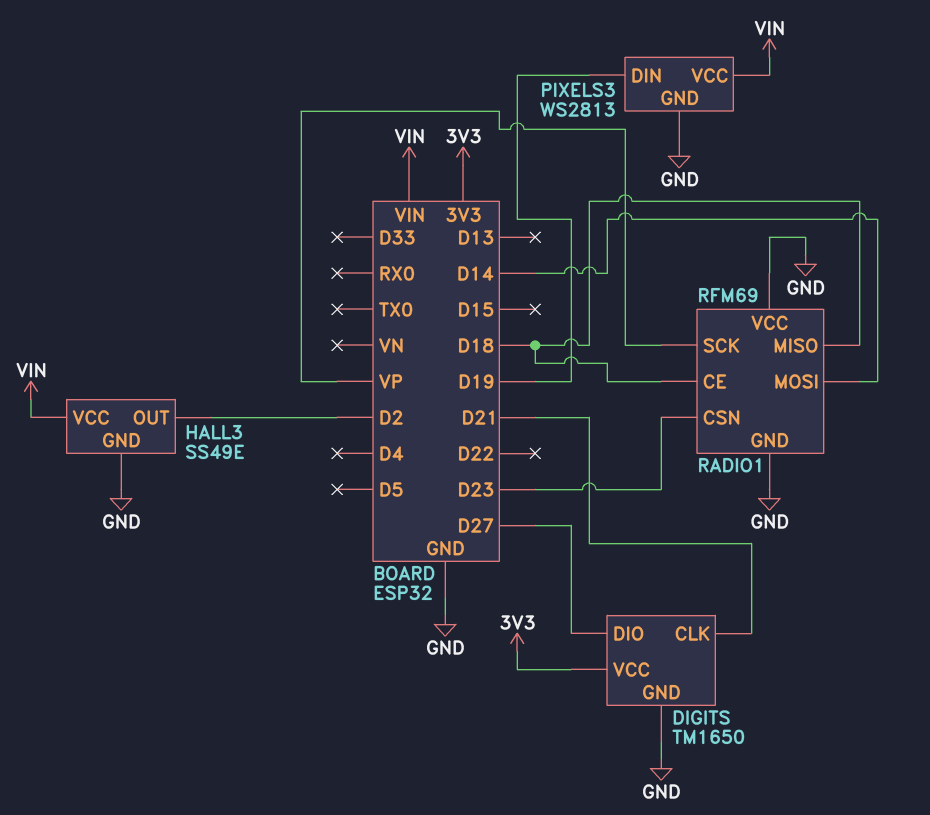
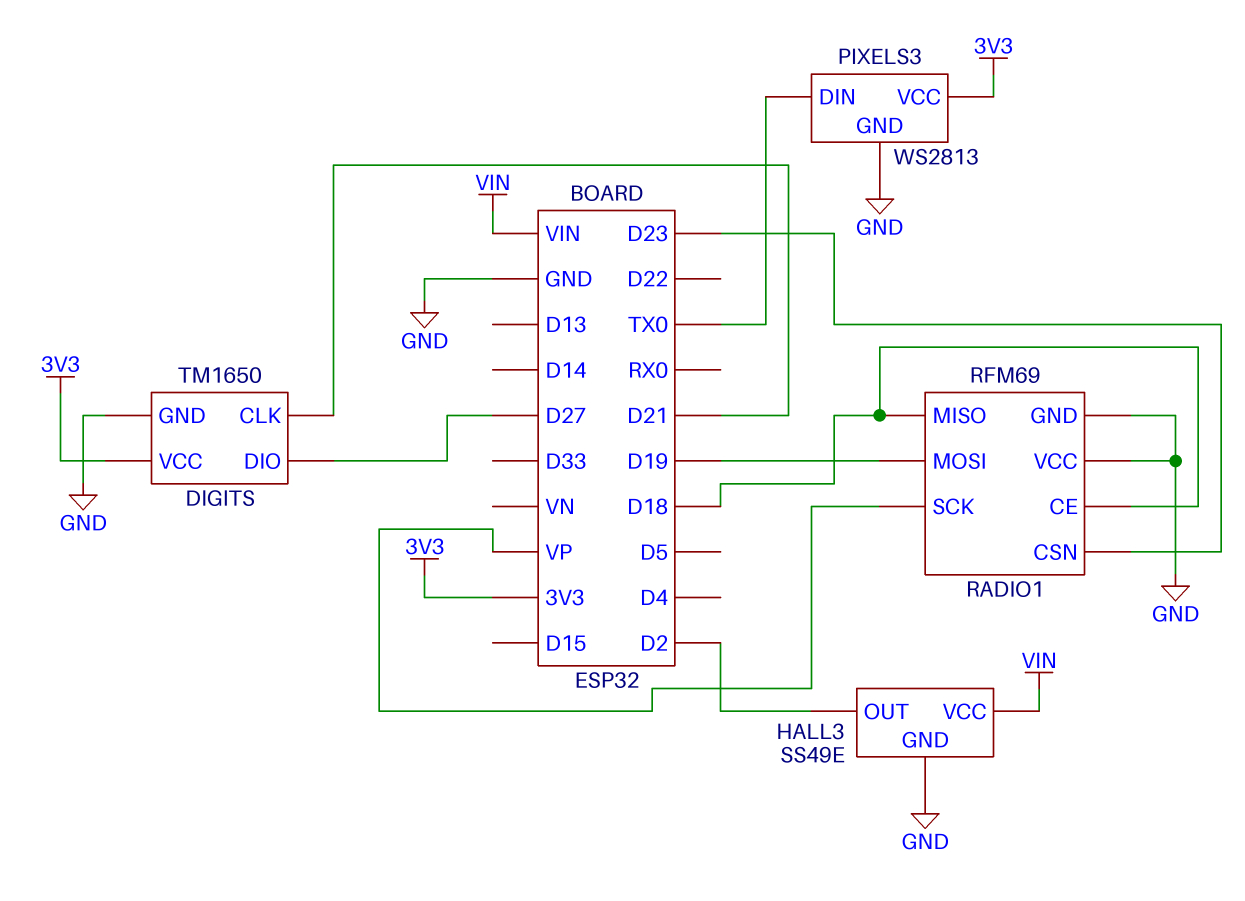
PIXELS3 pin DIN: D19 -> TX0
PIXELS3 pin VCC: VIN -> 3V3
RADIO1 pin MOSI: D14 -> D19

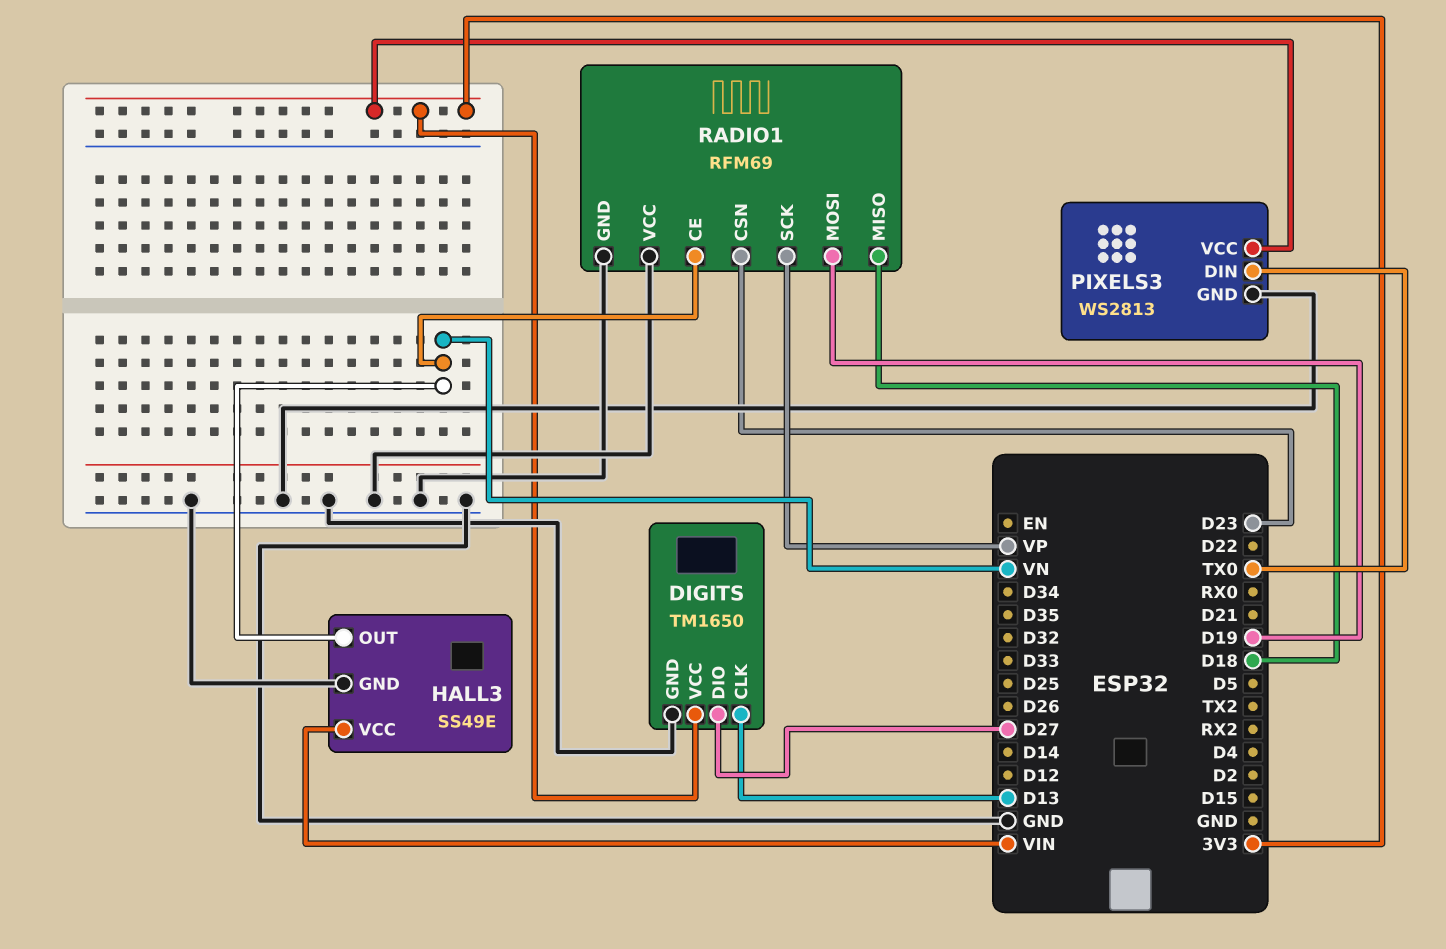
DIGITS pin CLK: D21 -> D13
HALL3 pin OUT: D2 -> VN
RADIO1 pin CE: D18 -> VN

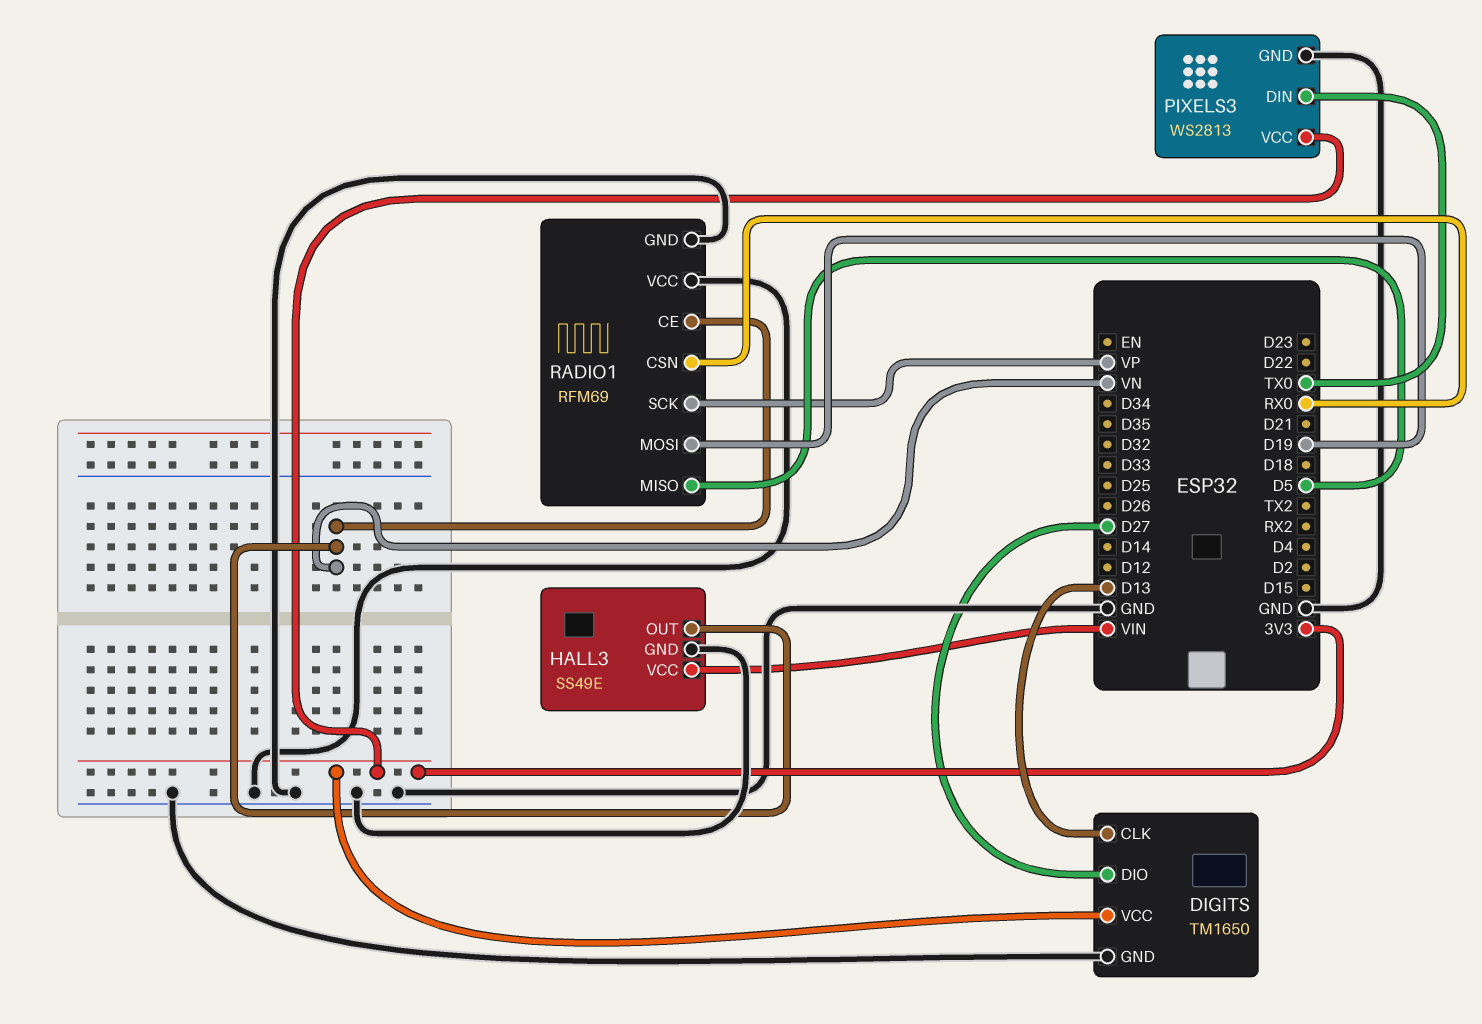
RADIO1 pin CSN: D23 -> RX0
RADIO1 pin MISO: D18 -> D5

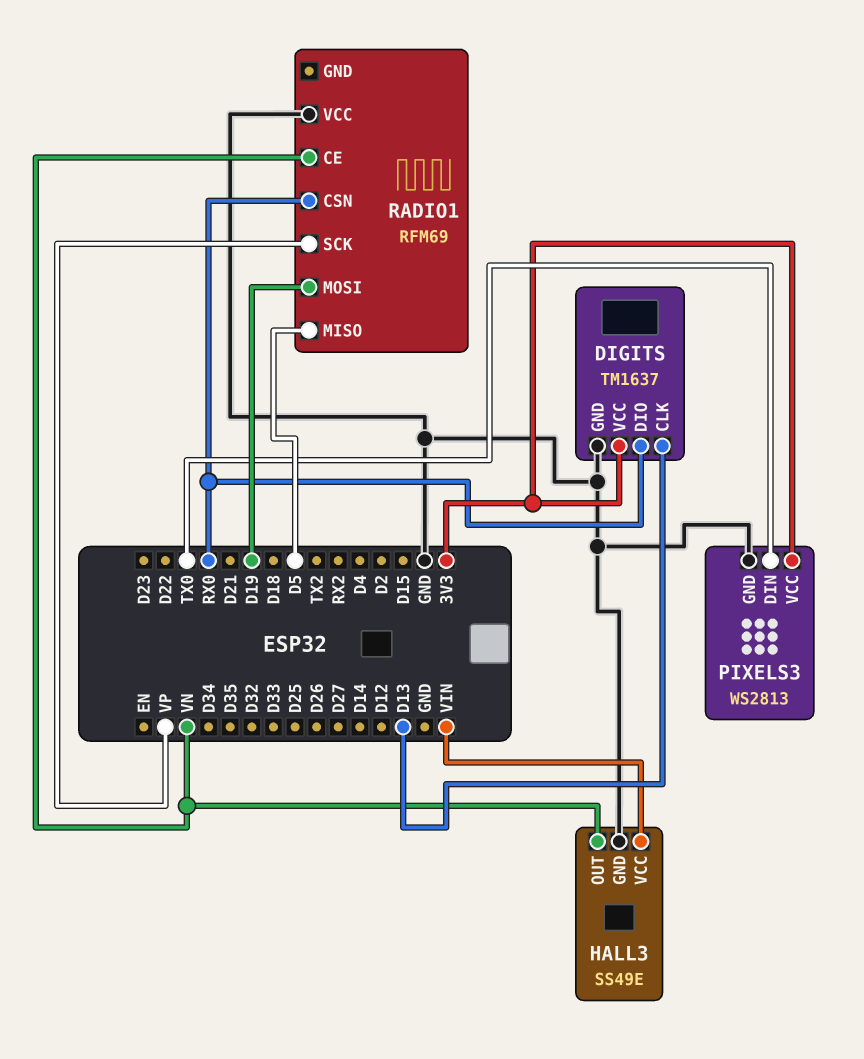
DIGITS: TM1650 -> TM1637
DIGITS pin DIO: D27 -> RX0
RADIO1 pin GND: GND -> none

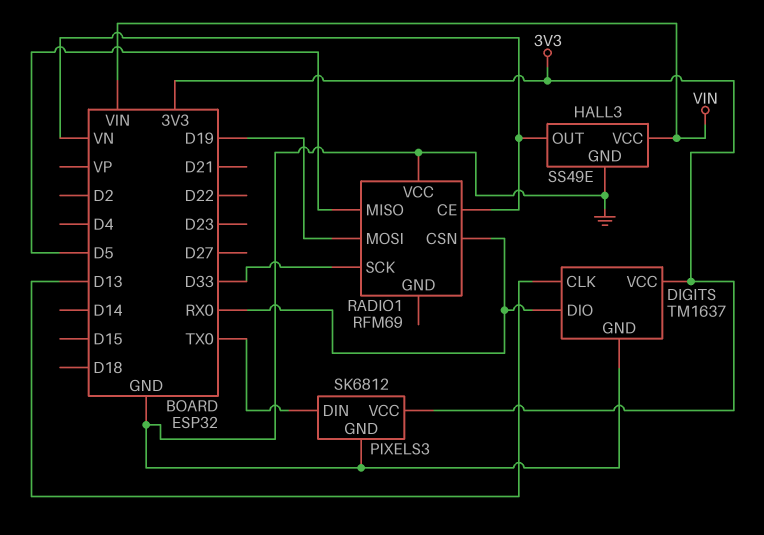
PIXELS3: WS2813 -> SK6812
RADIO1 pin SCK: VP -> D33

